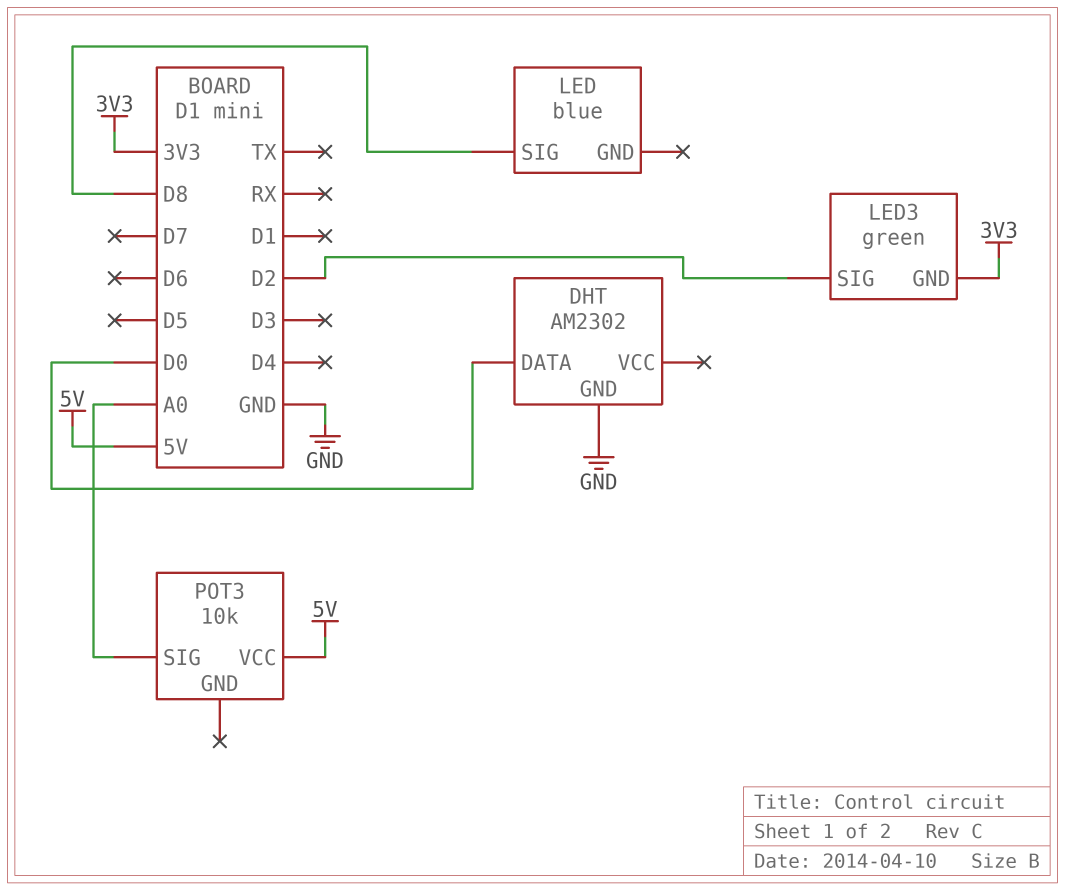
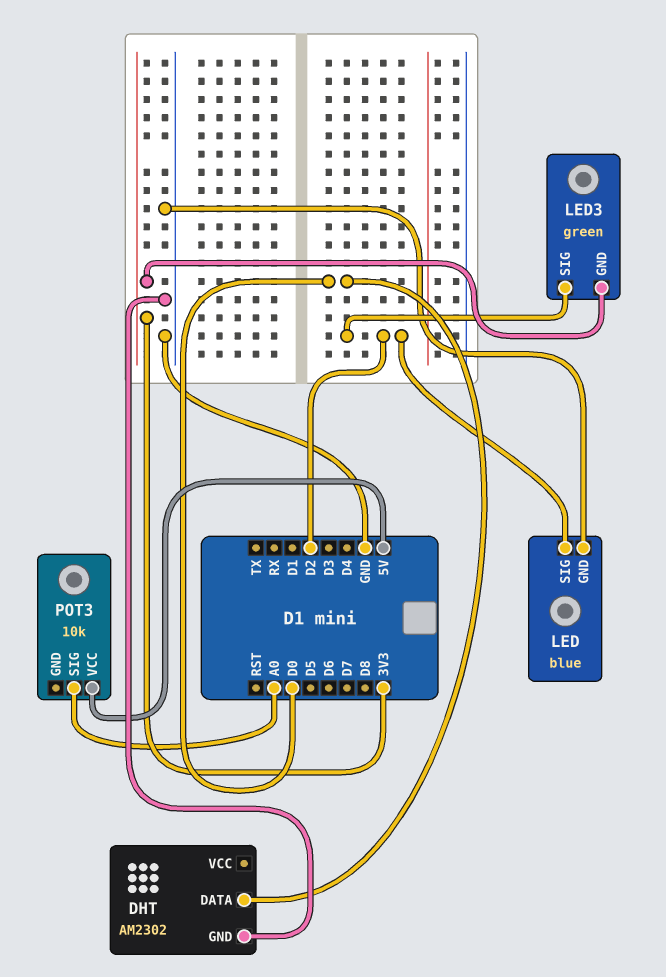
LED pin GND: none -> GND
LED pin SIG: D8 -> D2

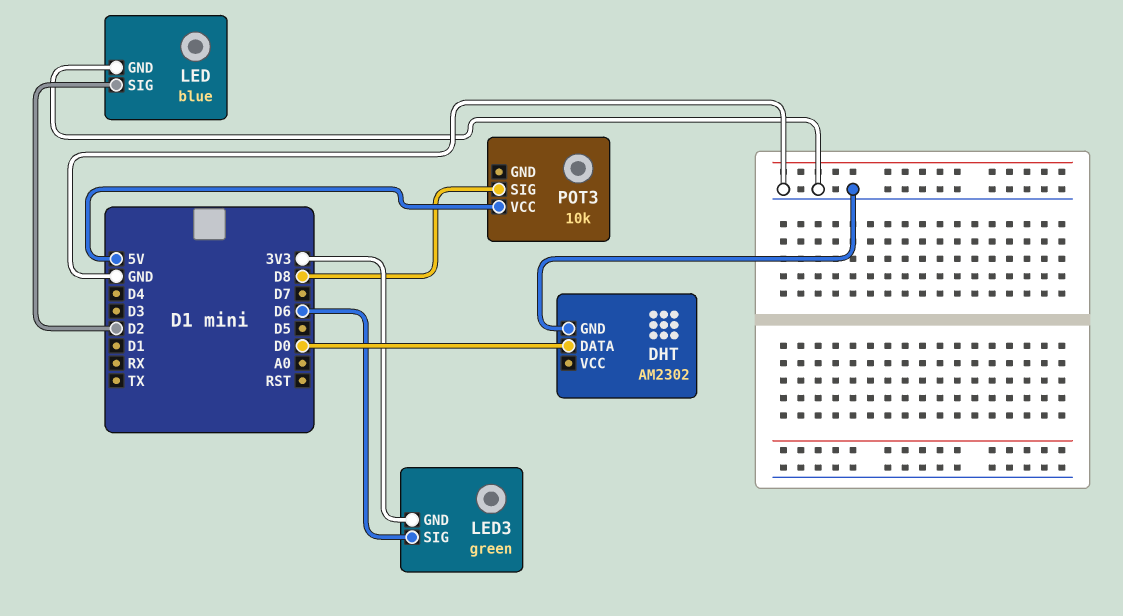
LED3 pin SIG: D2 -> D6
POT3 pin SIG: A0 -> D8

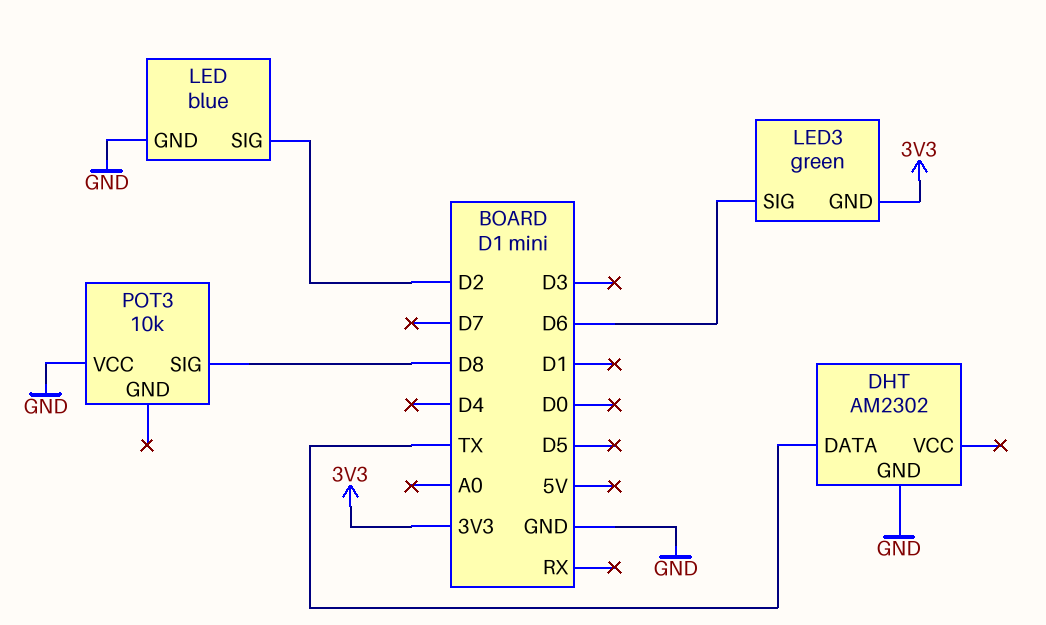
DHT pin DATA: D0 -> TX
POT3 pin VCC: 5V -> GND

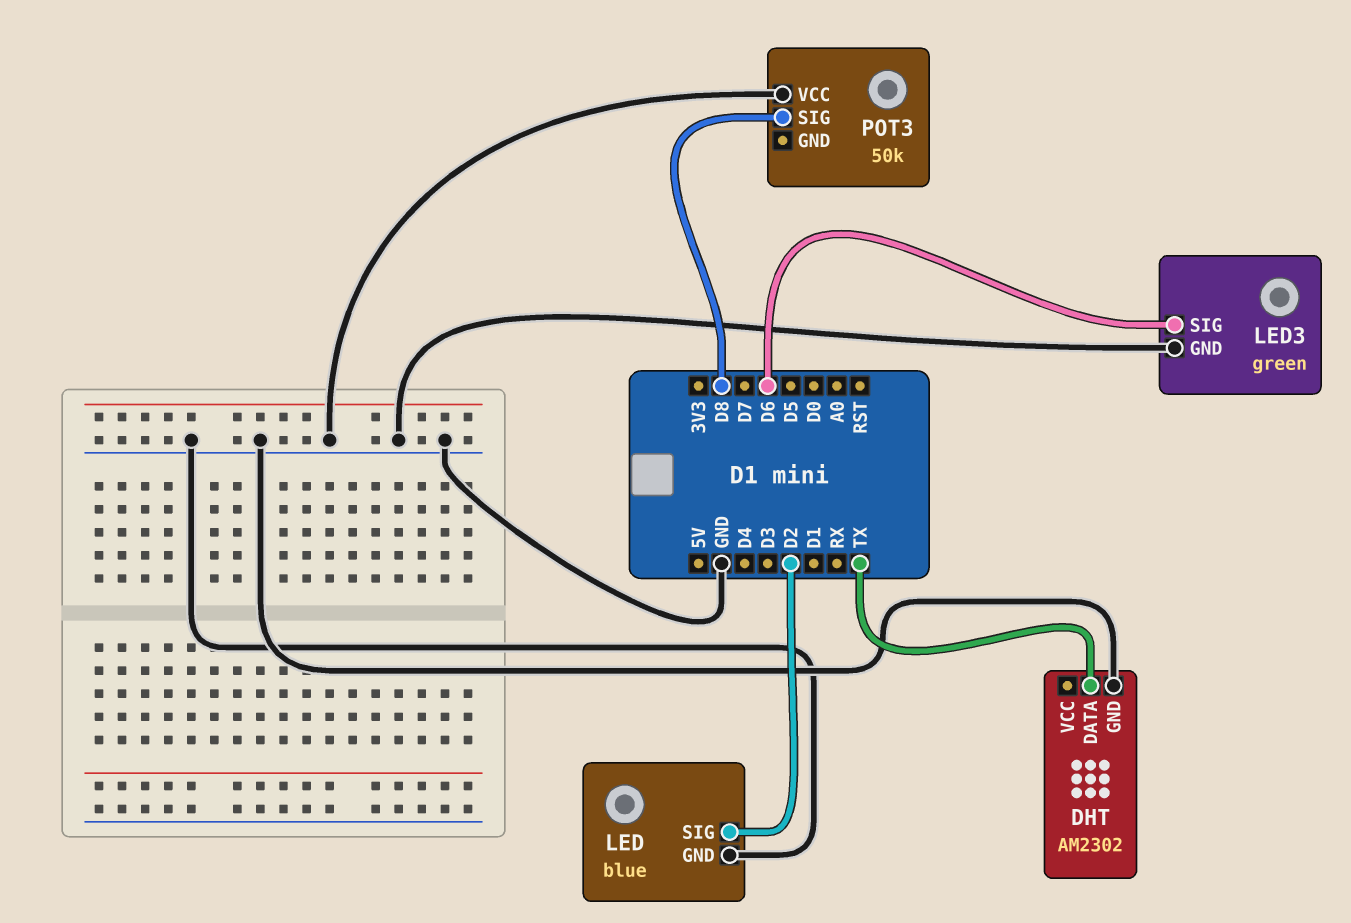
LED3 pin GND: 3V3 -> GND
POT3: 10k -> 50k

